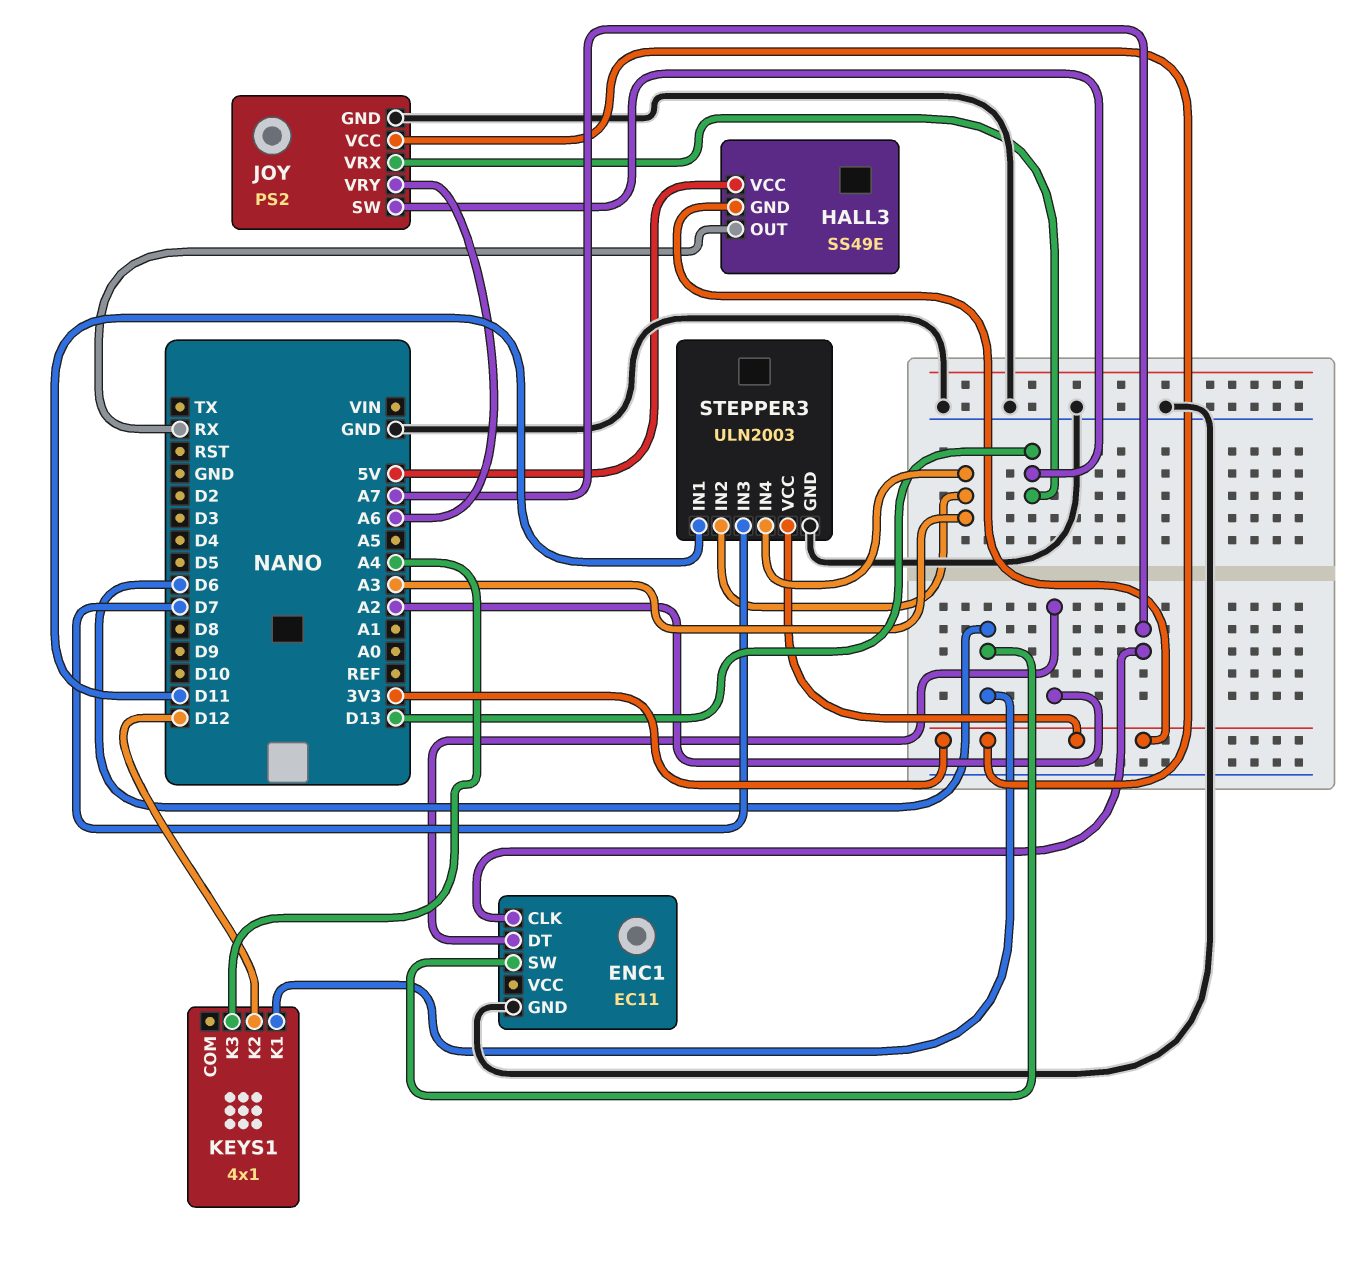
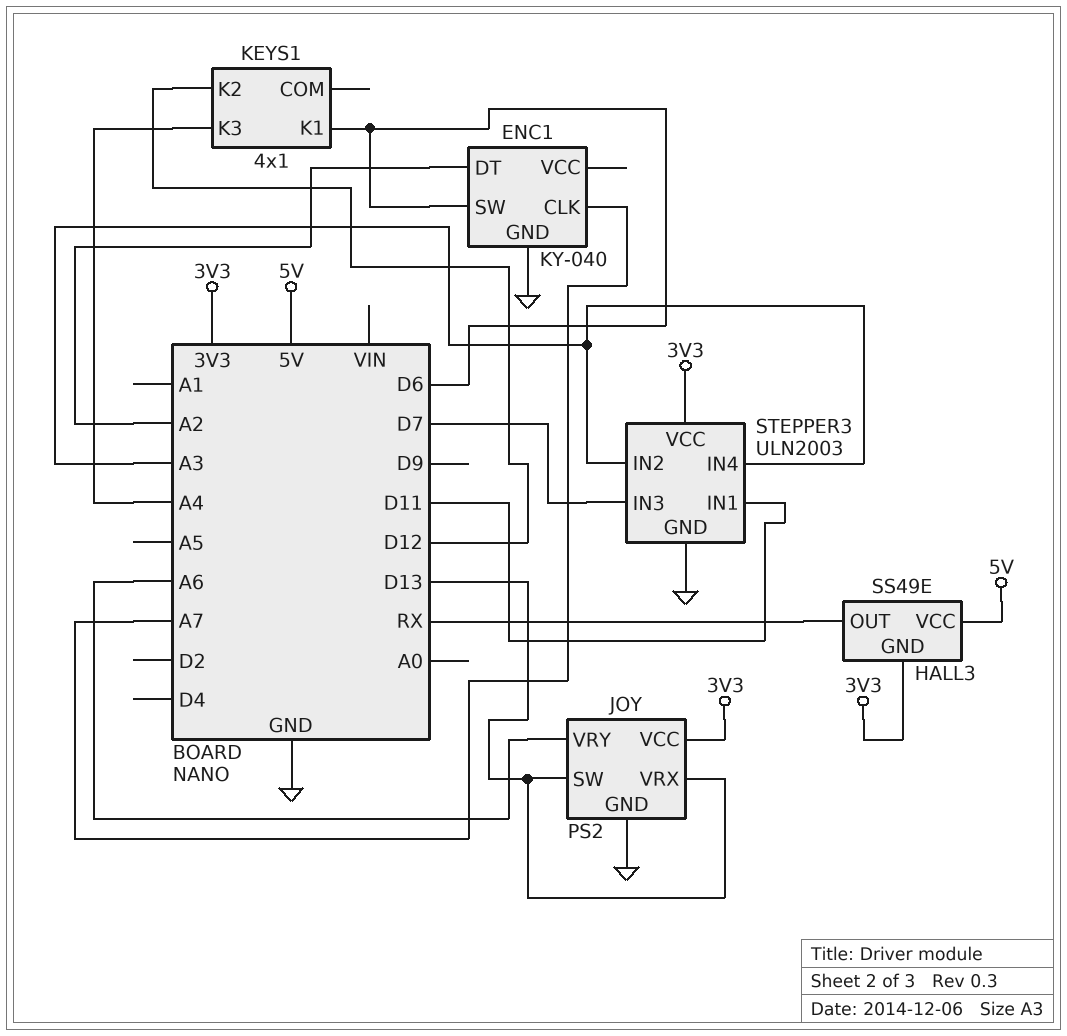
ENC1: EC11 -> KY-040

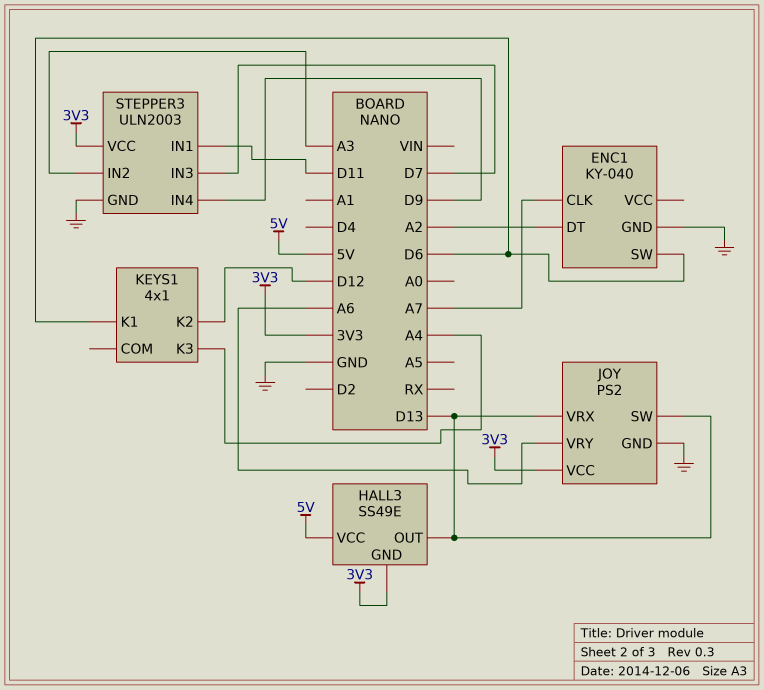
HALL3 pin OUT: RX -> D13
STEPPER3 pin IN4: A3 -> D9

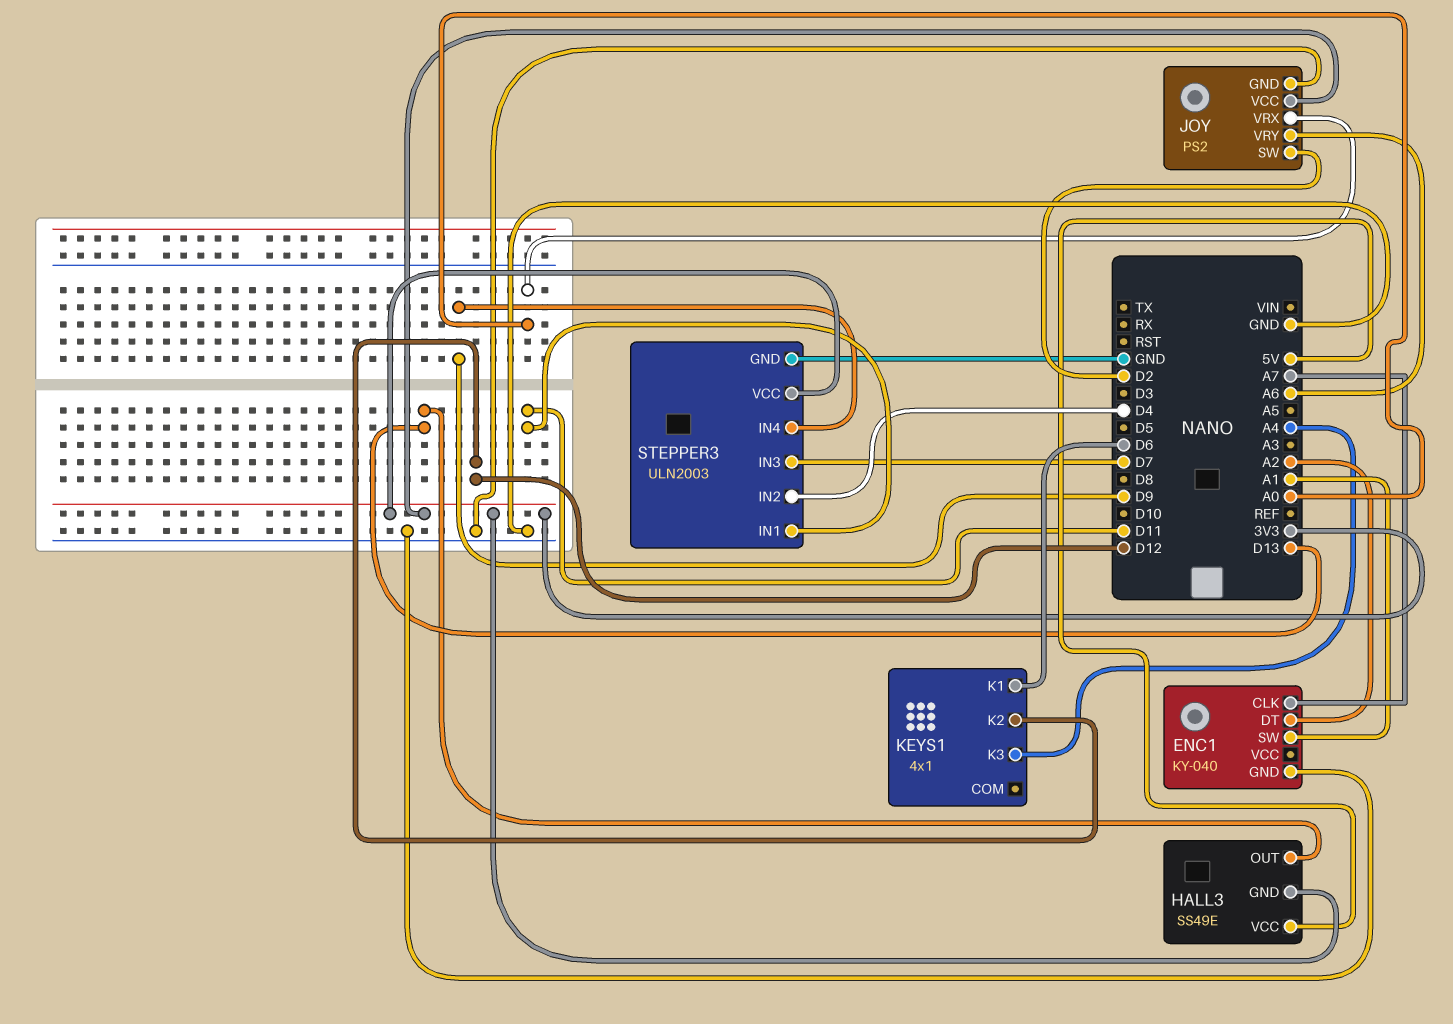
ENC1 pin SW: D6 -> A1
JOY pin SW: D13 -> D2
JOY pin VRX: D13 -> A0
STEPPER3 pin IN2: A3 -> D4

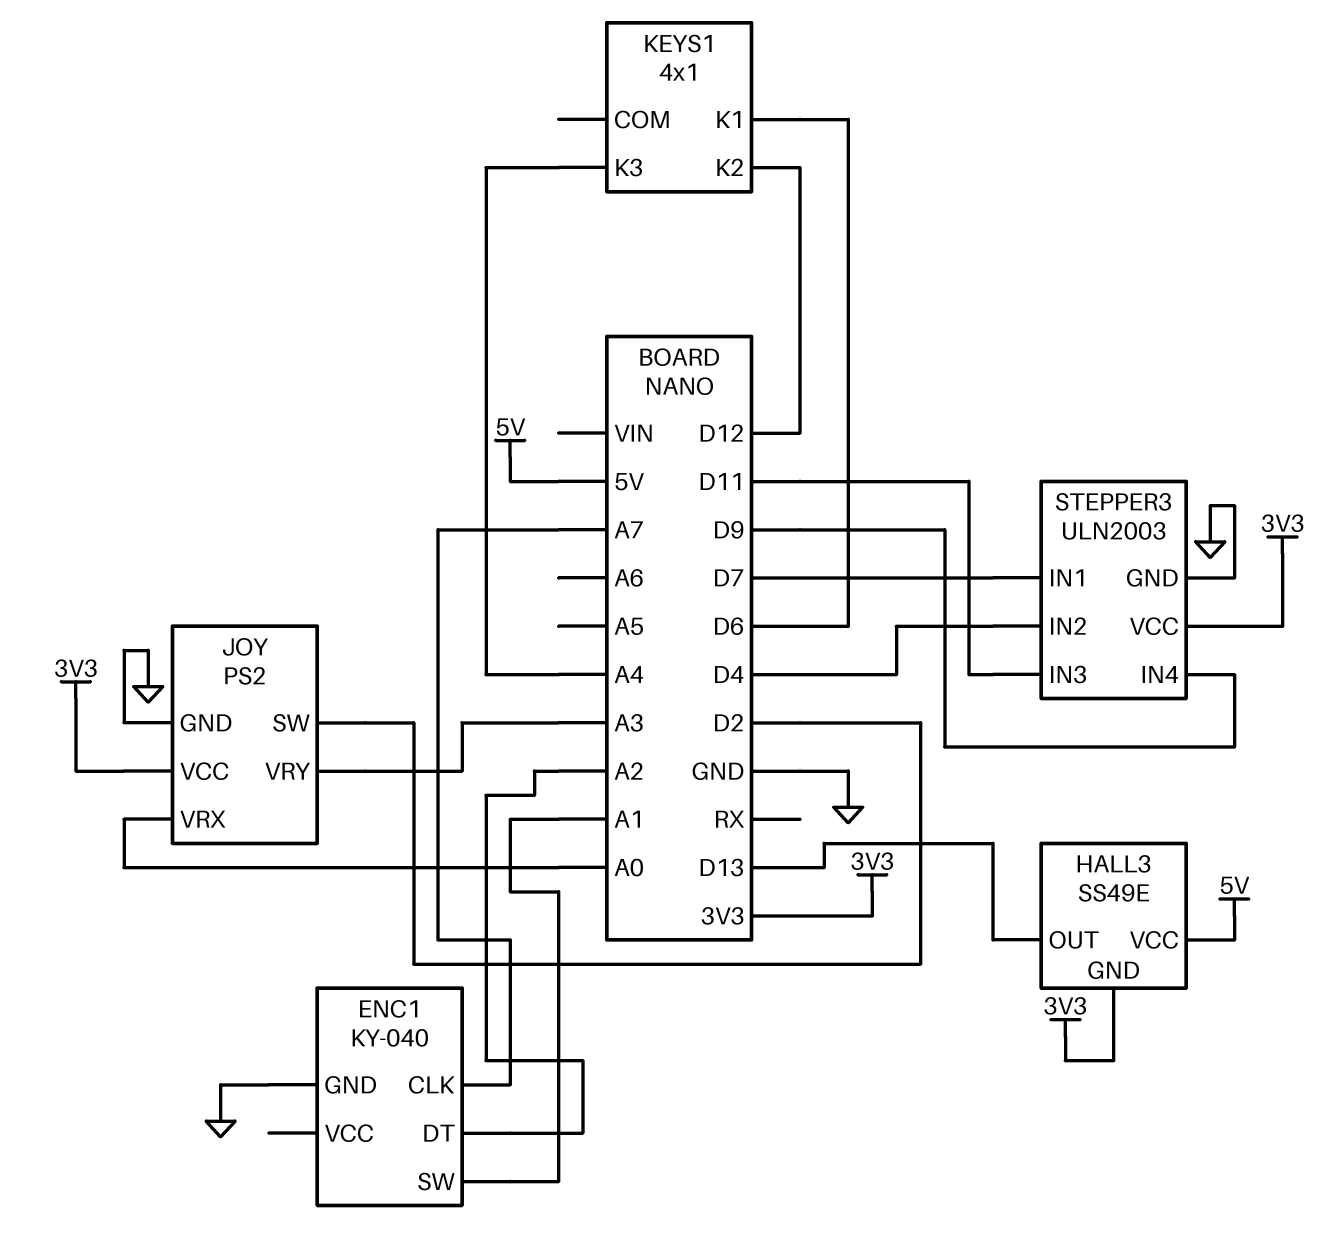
JOY pin VRY: A6 -> A3
STEPPER3 pin IN1: D11 -> D7
STEPPER3 pin IN3: D7 -> D11

